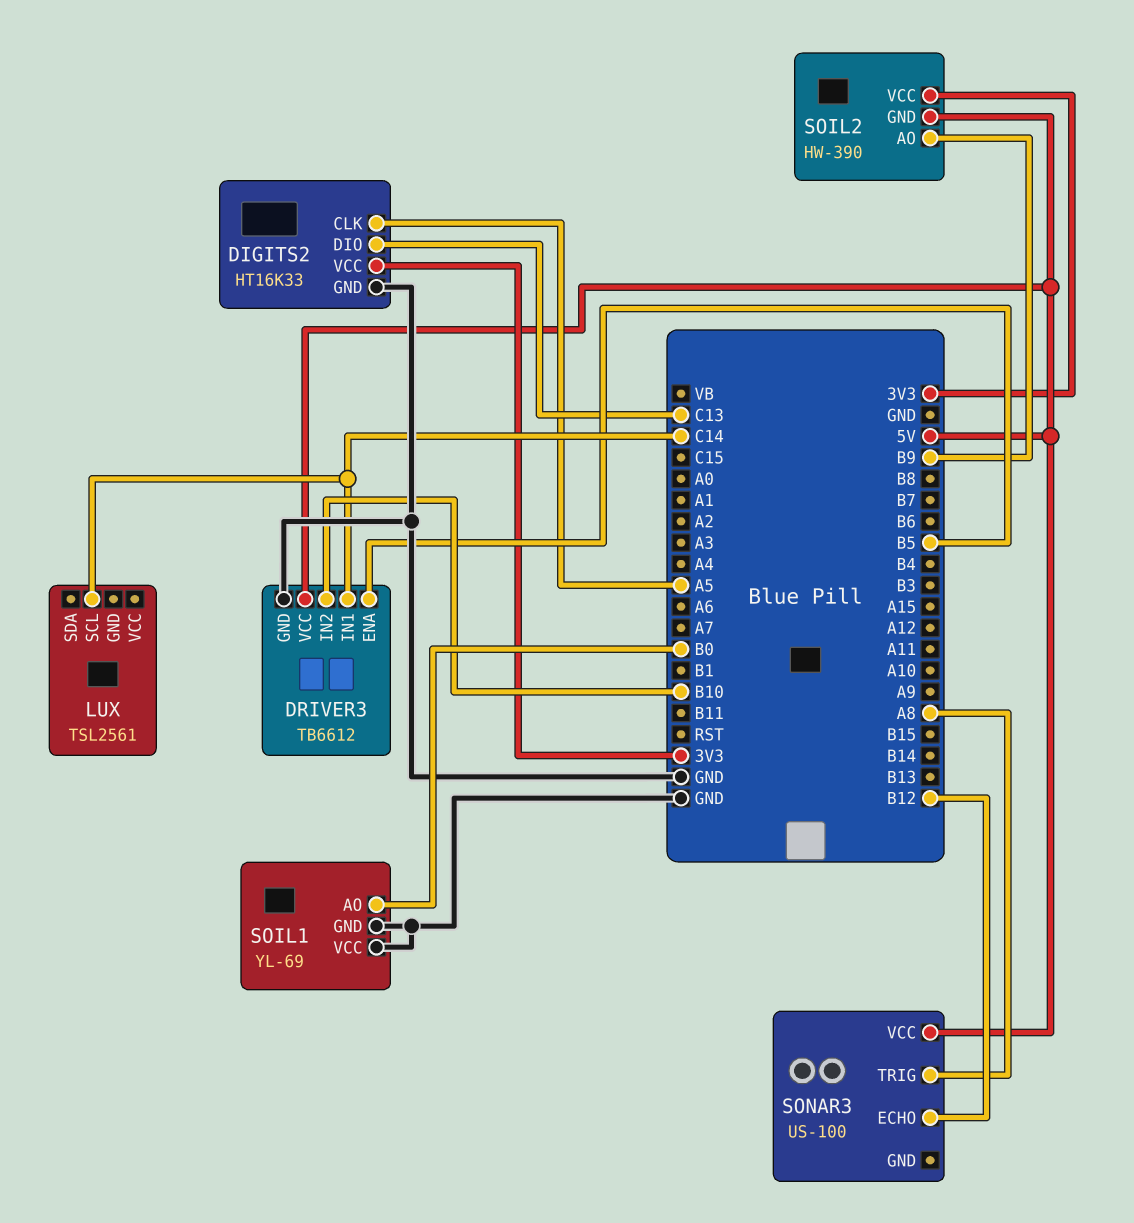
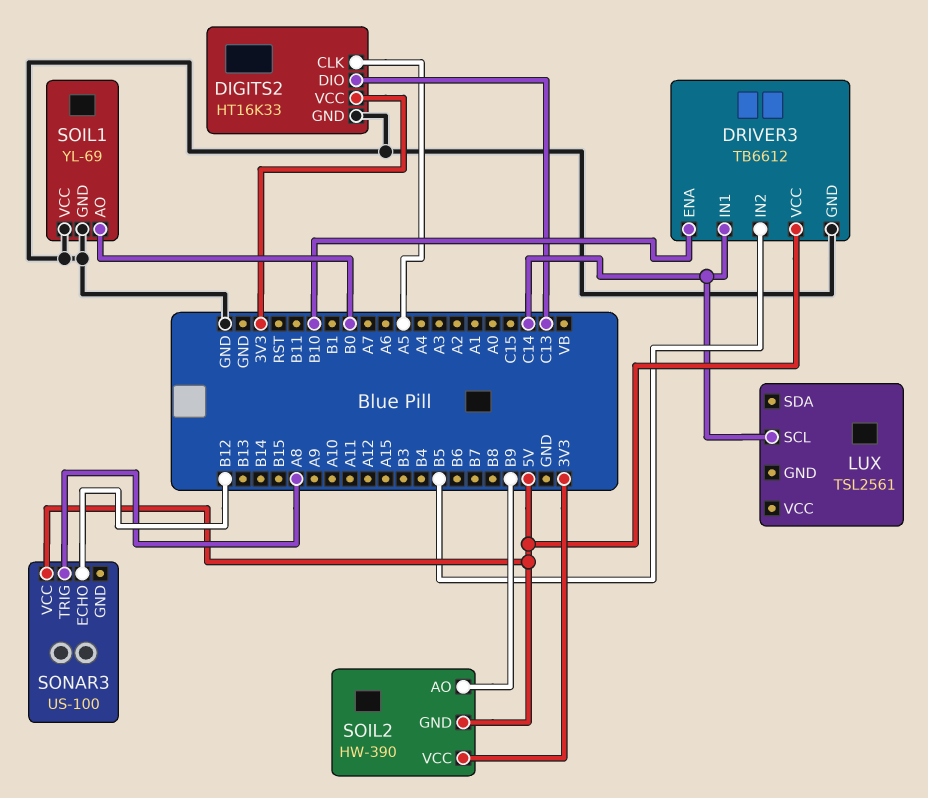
DRIVER3 pin ENA: B5 -> B10
DRIVER3 pin IN2: B10 -> B5

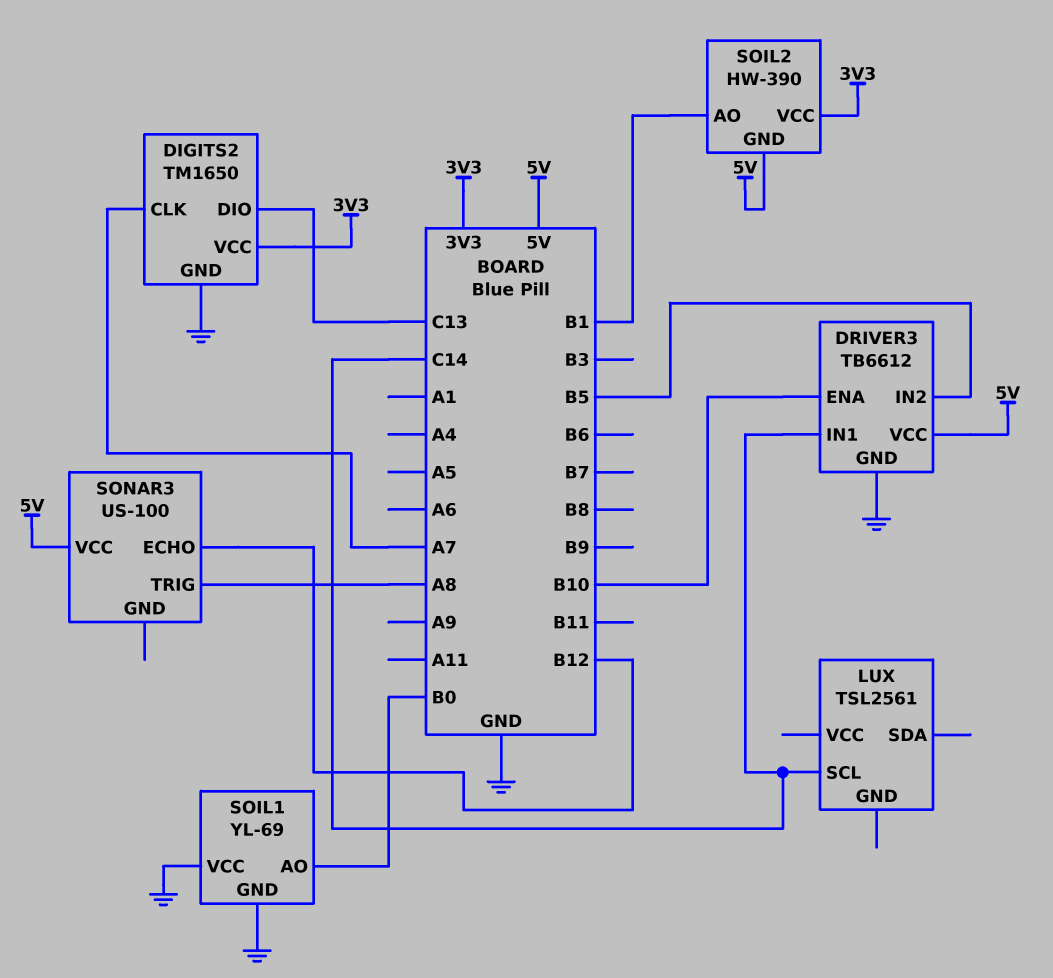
DIGITS2: HT16K33 -> TM1650
DIGITS2 pin CLK: A5 -> A7
SOIL2 pin AO: B9 -> B1

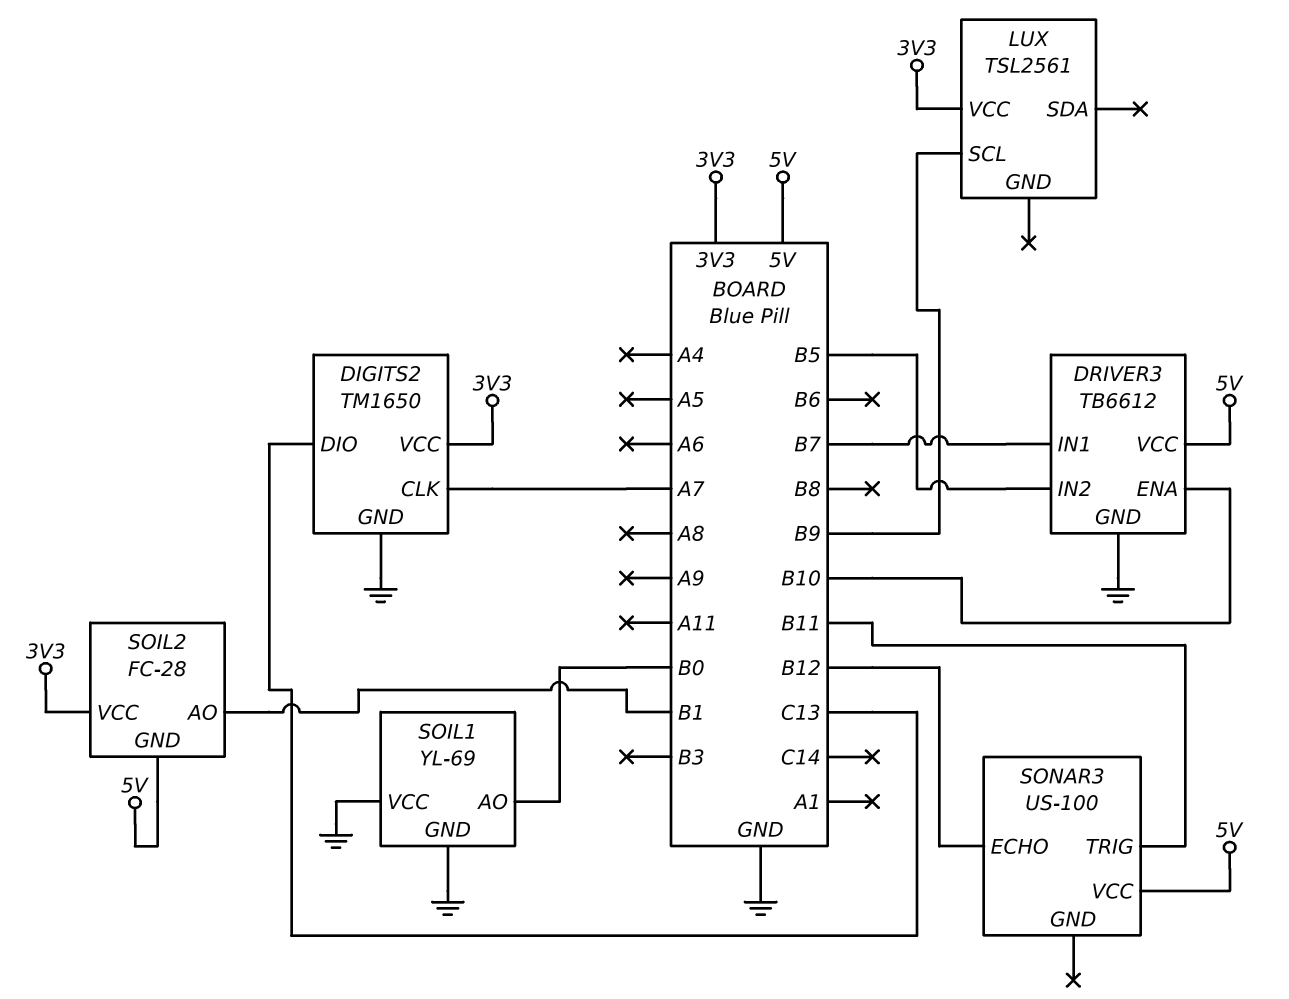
DRIVER3 pin IN1: C14 -> B7
LUX pin SCL: C14 -> B9
LUX pin VCC: none -> 3V3
SOIL2: HW-390 -> FC-28
SONAR3 pin TRIG: A8 -> B11

